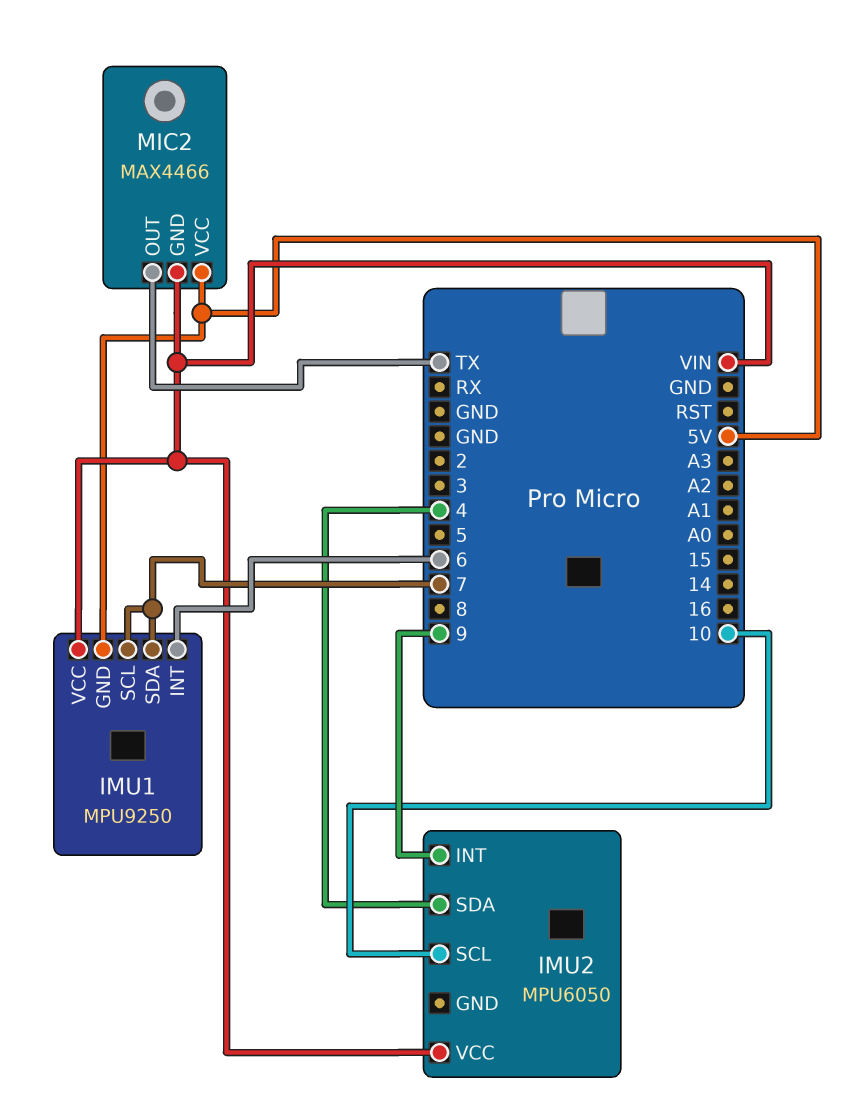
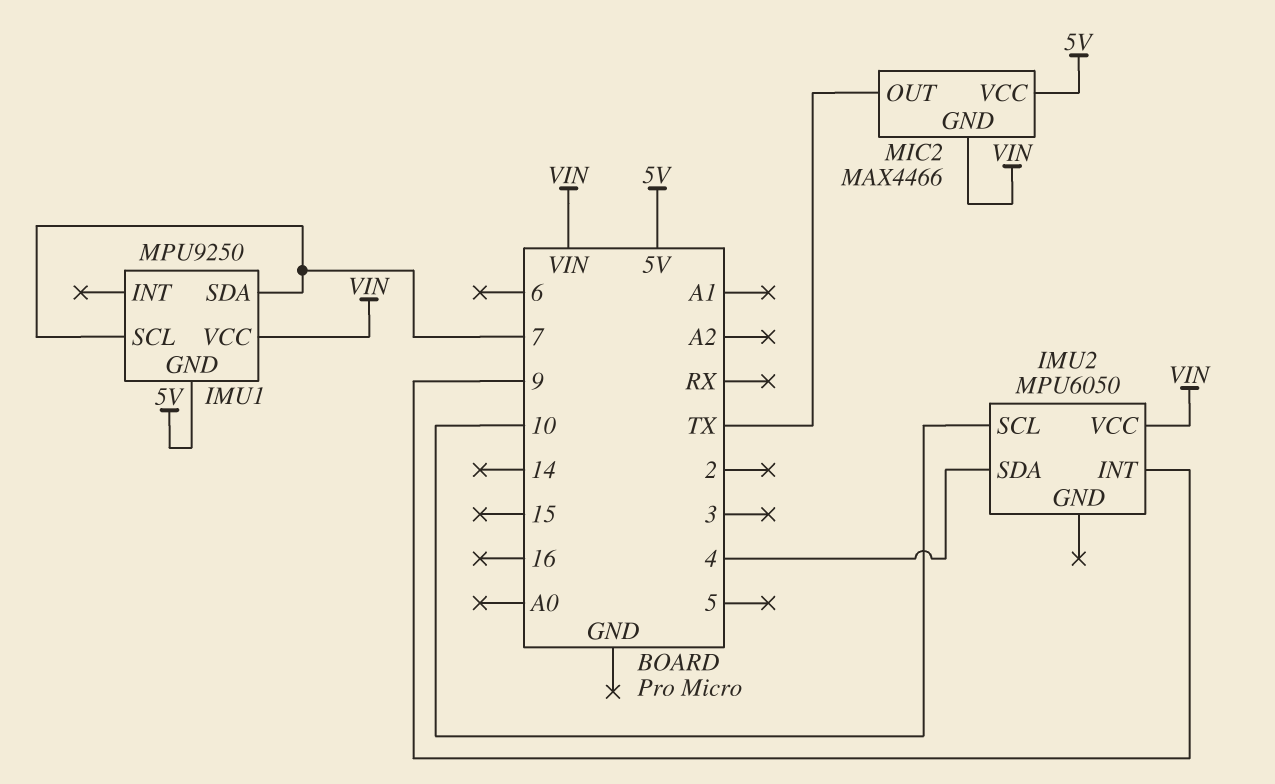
IMU1 pin INT: 6 -> none

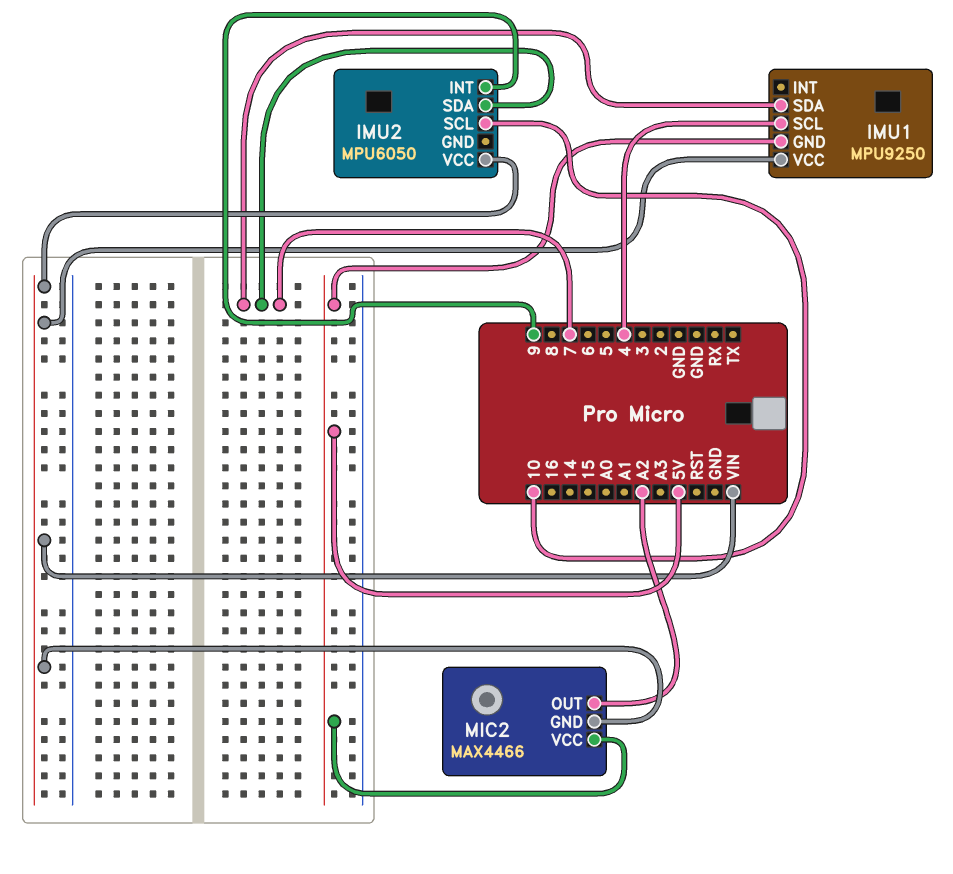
IMU1 pin SCL: 7 -> 4
IMU2 pin SDA: 4 -> 7
MIC2 pin OUT: TX -> A2

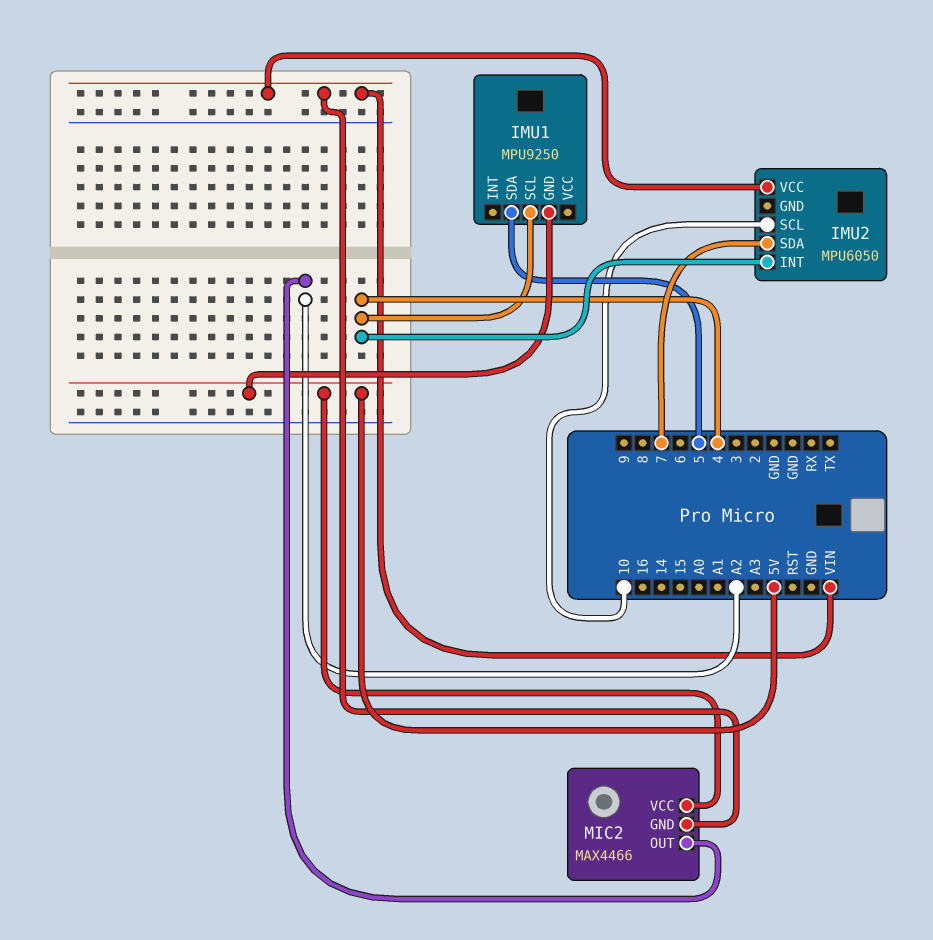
IMU1 pin SDA: 7 -> 5
IMU1 pin VCC: VIN -> none
IMU2 pin INT: 9 -> 4

